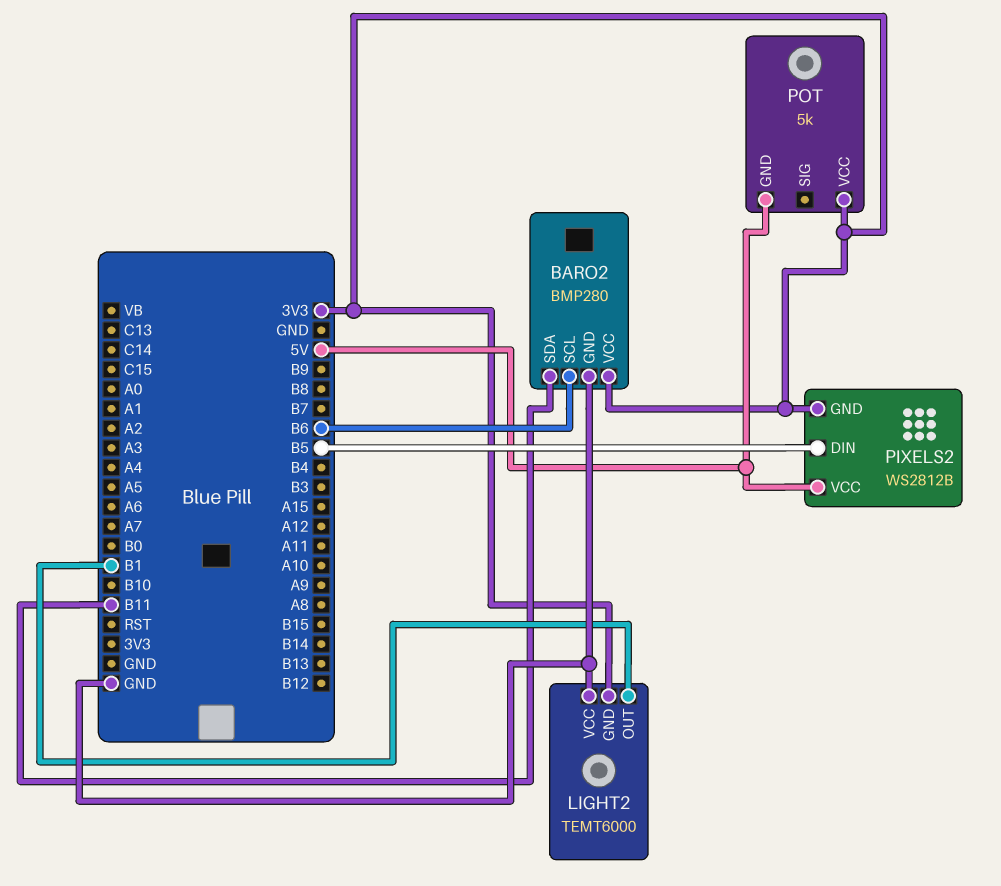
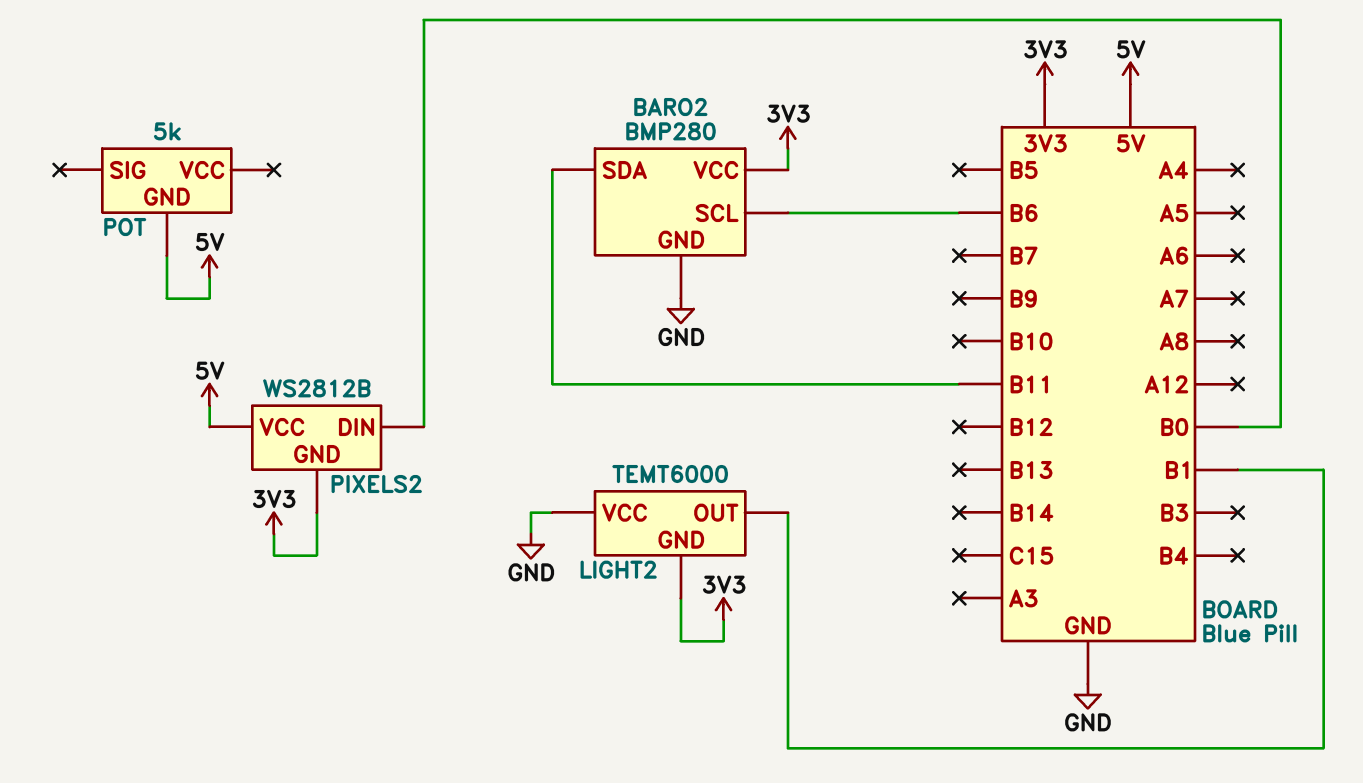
PIXELS2 pin DIN: B5 -> B0
POT pin VCC: 3V3 -> none

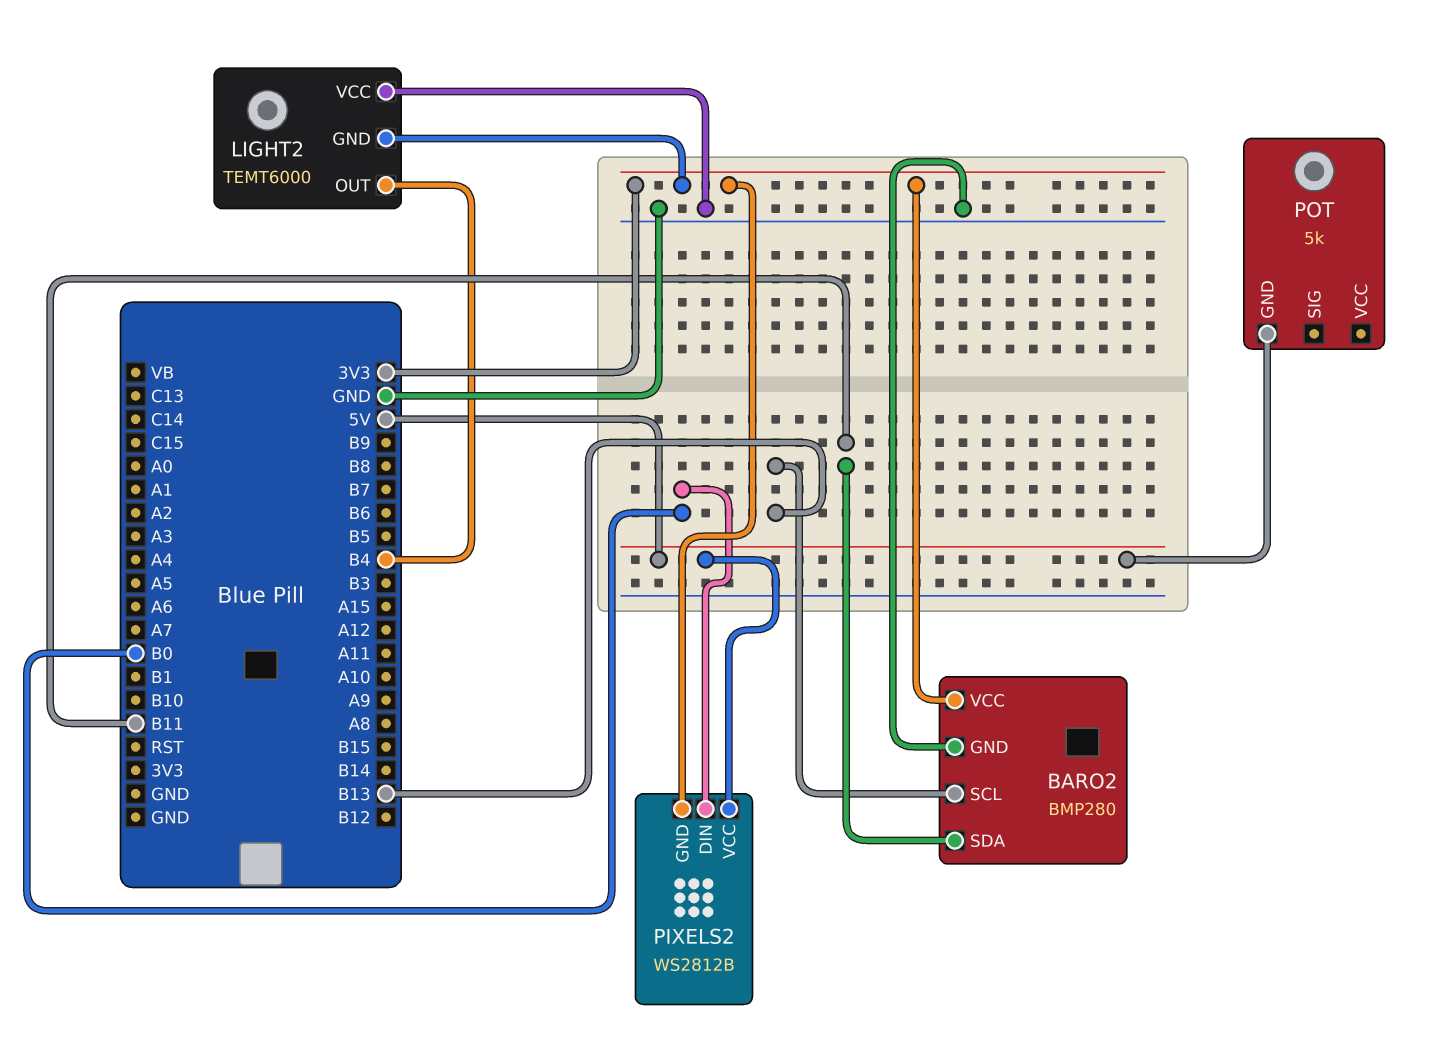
BARO2 pin SCL: B6 -> B13
LIGHT2 pin OUT: B1 -> B4

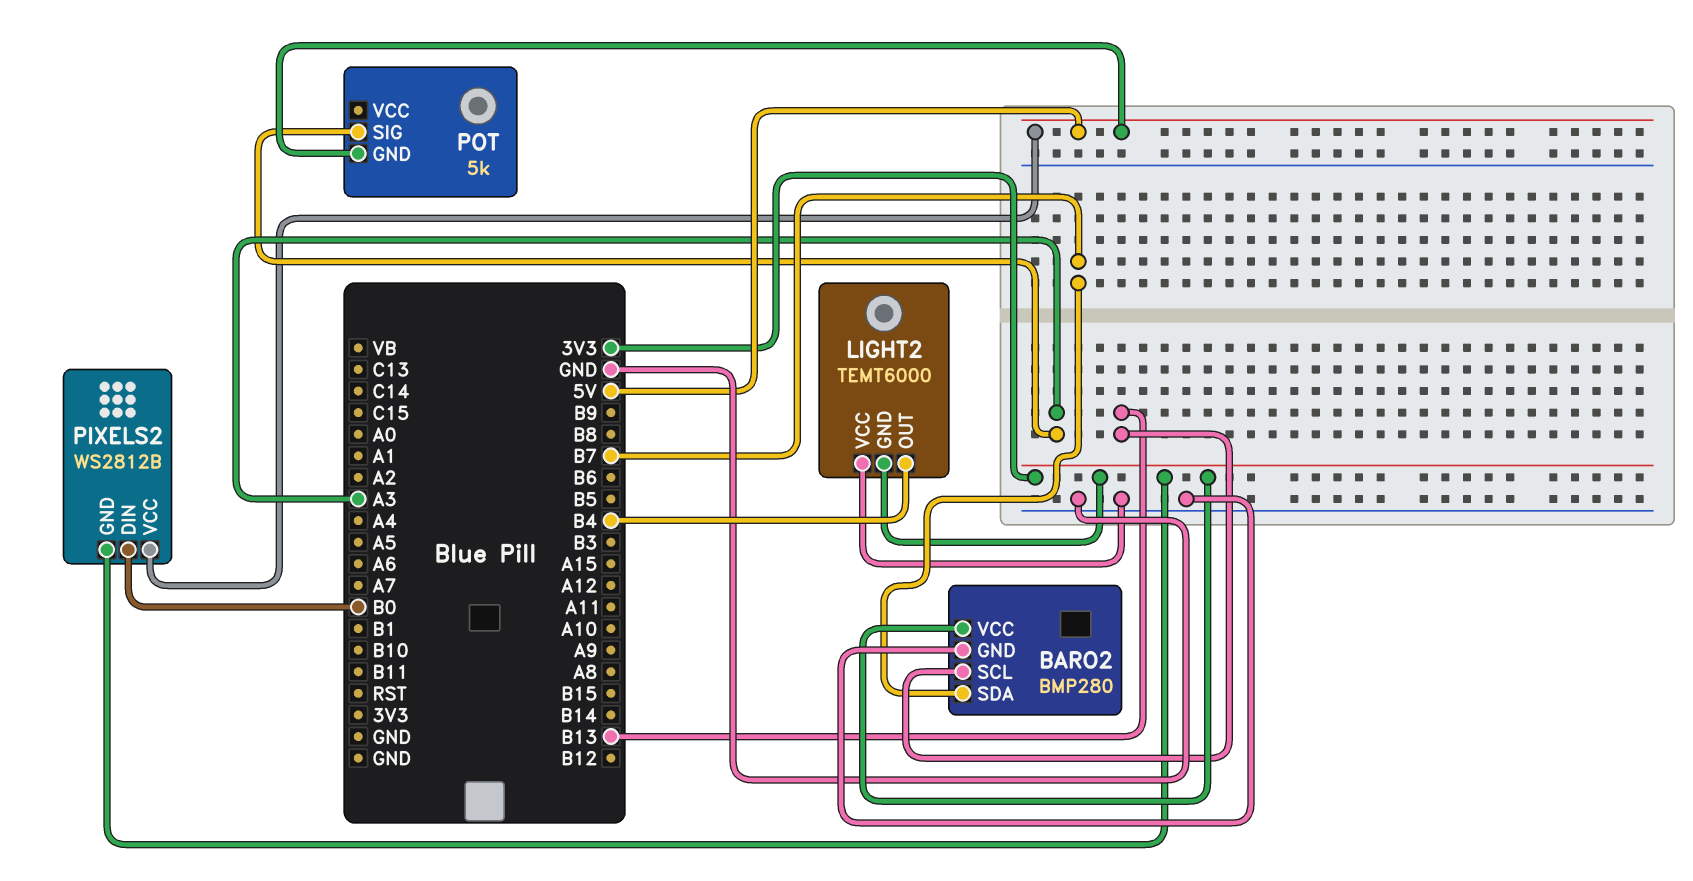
BARO2 pin SDA: B11 -> B7
POT pin SIG: none -> A3

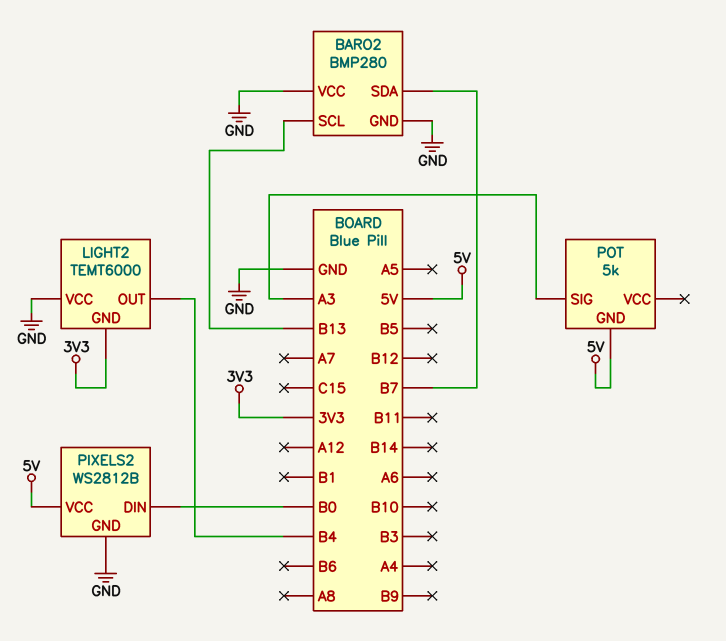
BARO2 pin VCC: 3V3 -> GND
PIXELS2 pin GND: 3V3 -> GND

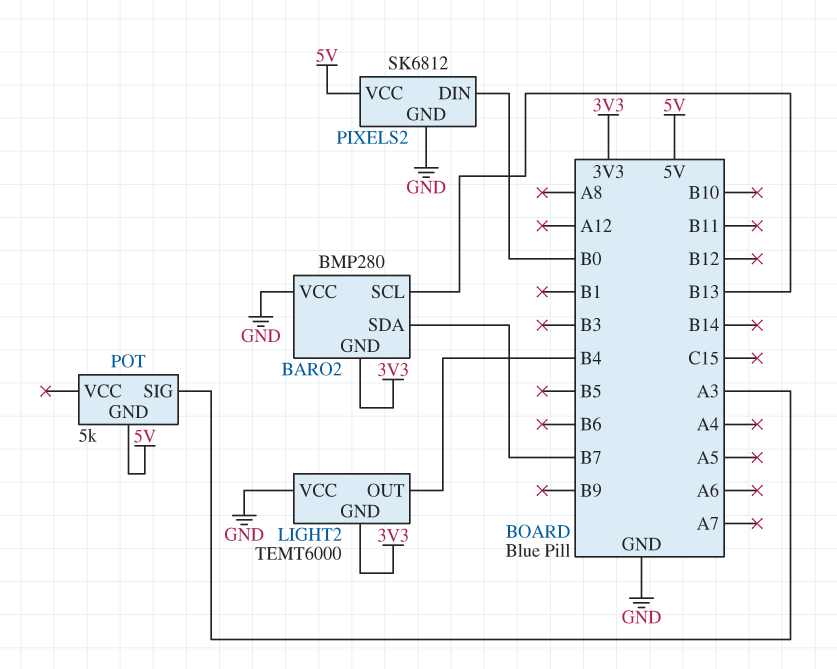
BARO2 pin GND: GND -> 3V3
PIXELS2: WS2812B -> SK6812

